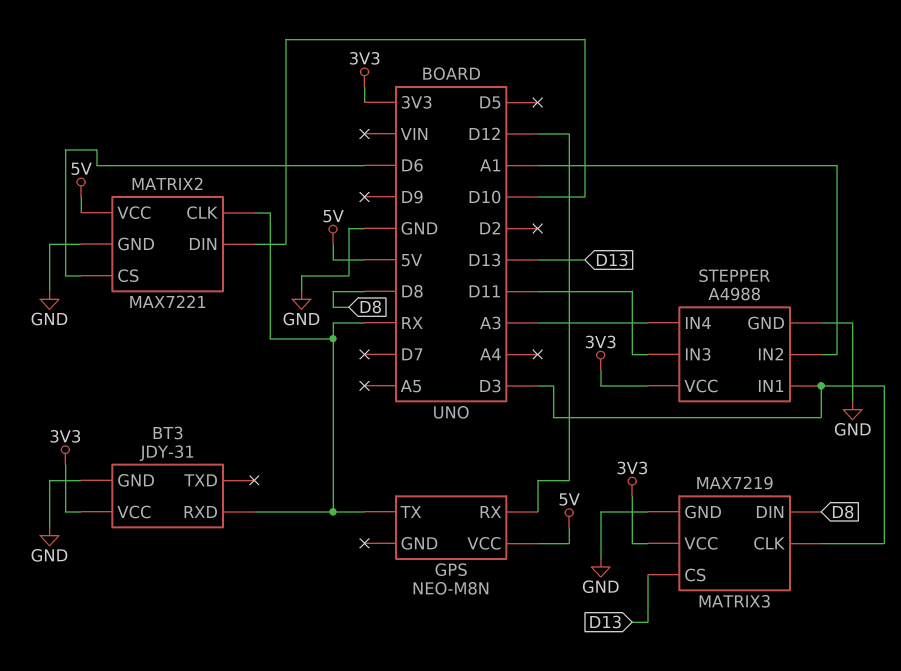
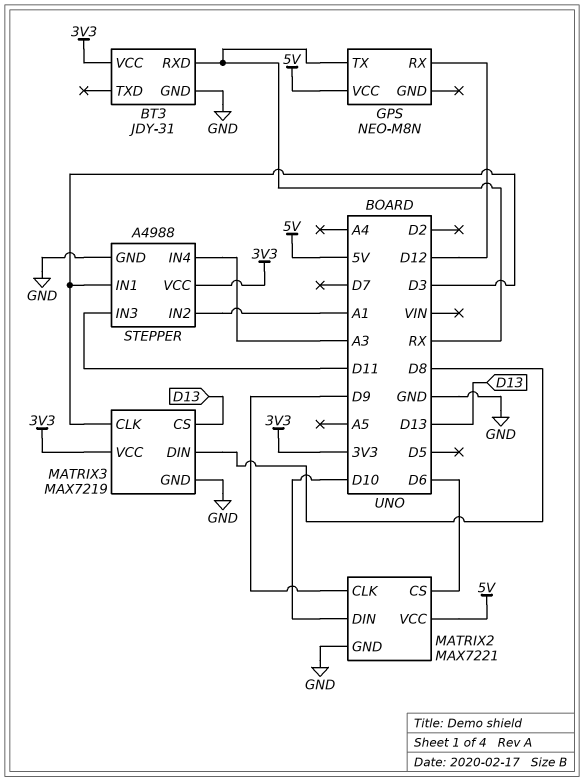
MATRIX2 pin CLK: RX -> D9

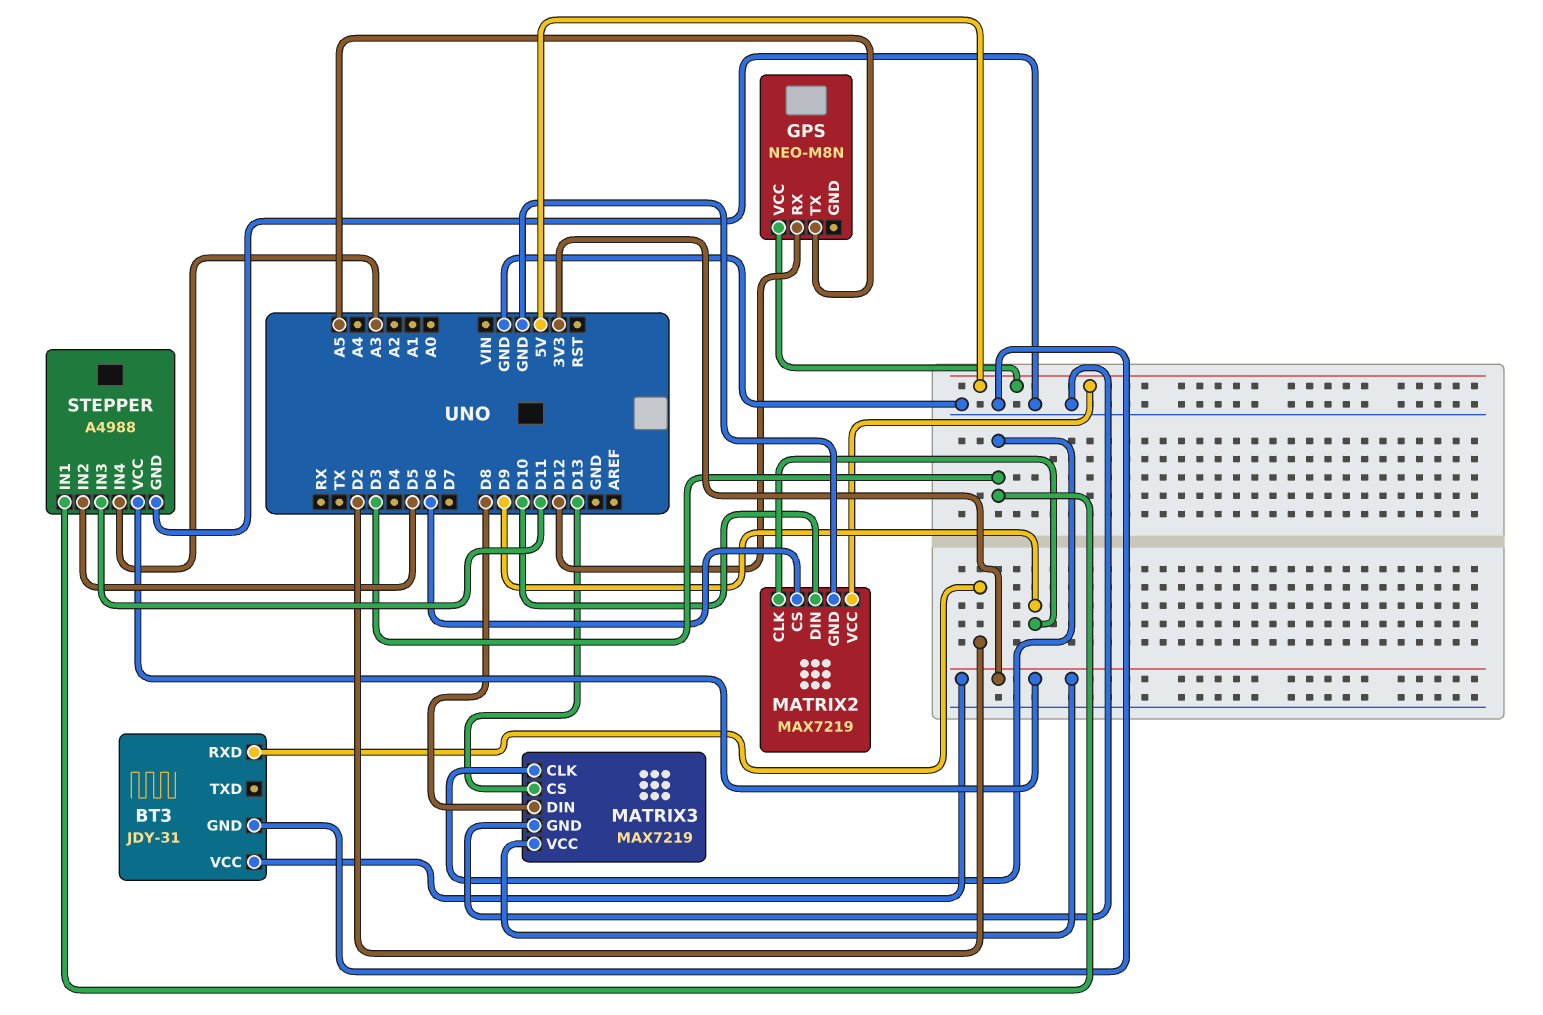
BT3 pin RXD: RX -> D2
GPS pin TX: RX -> A5
MATRIX2: MAX7221 -> MAX7219
STEPPER pin IN2: A1 -> D5

